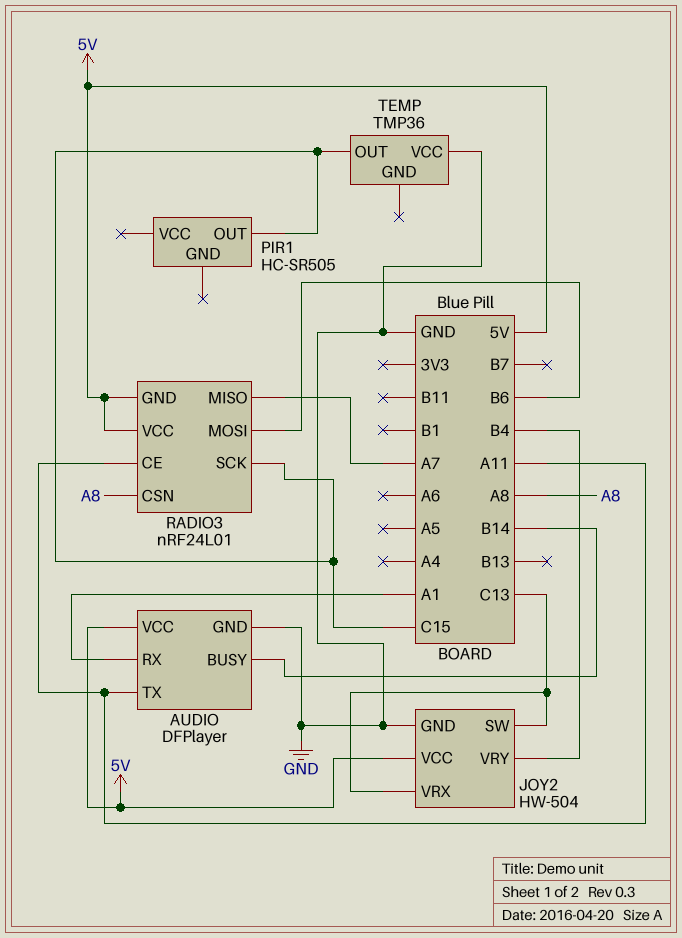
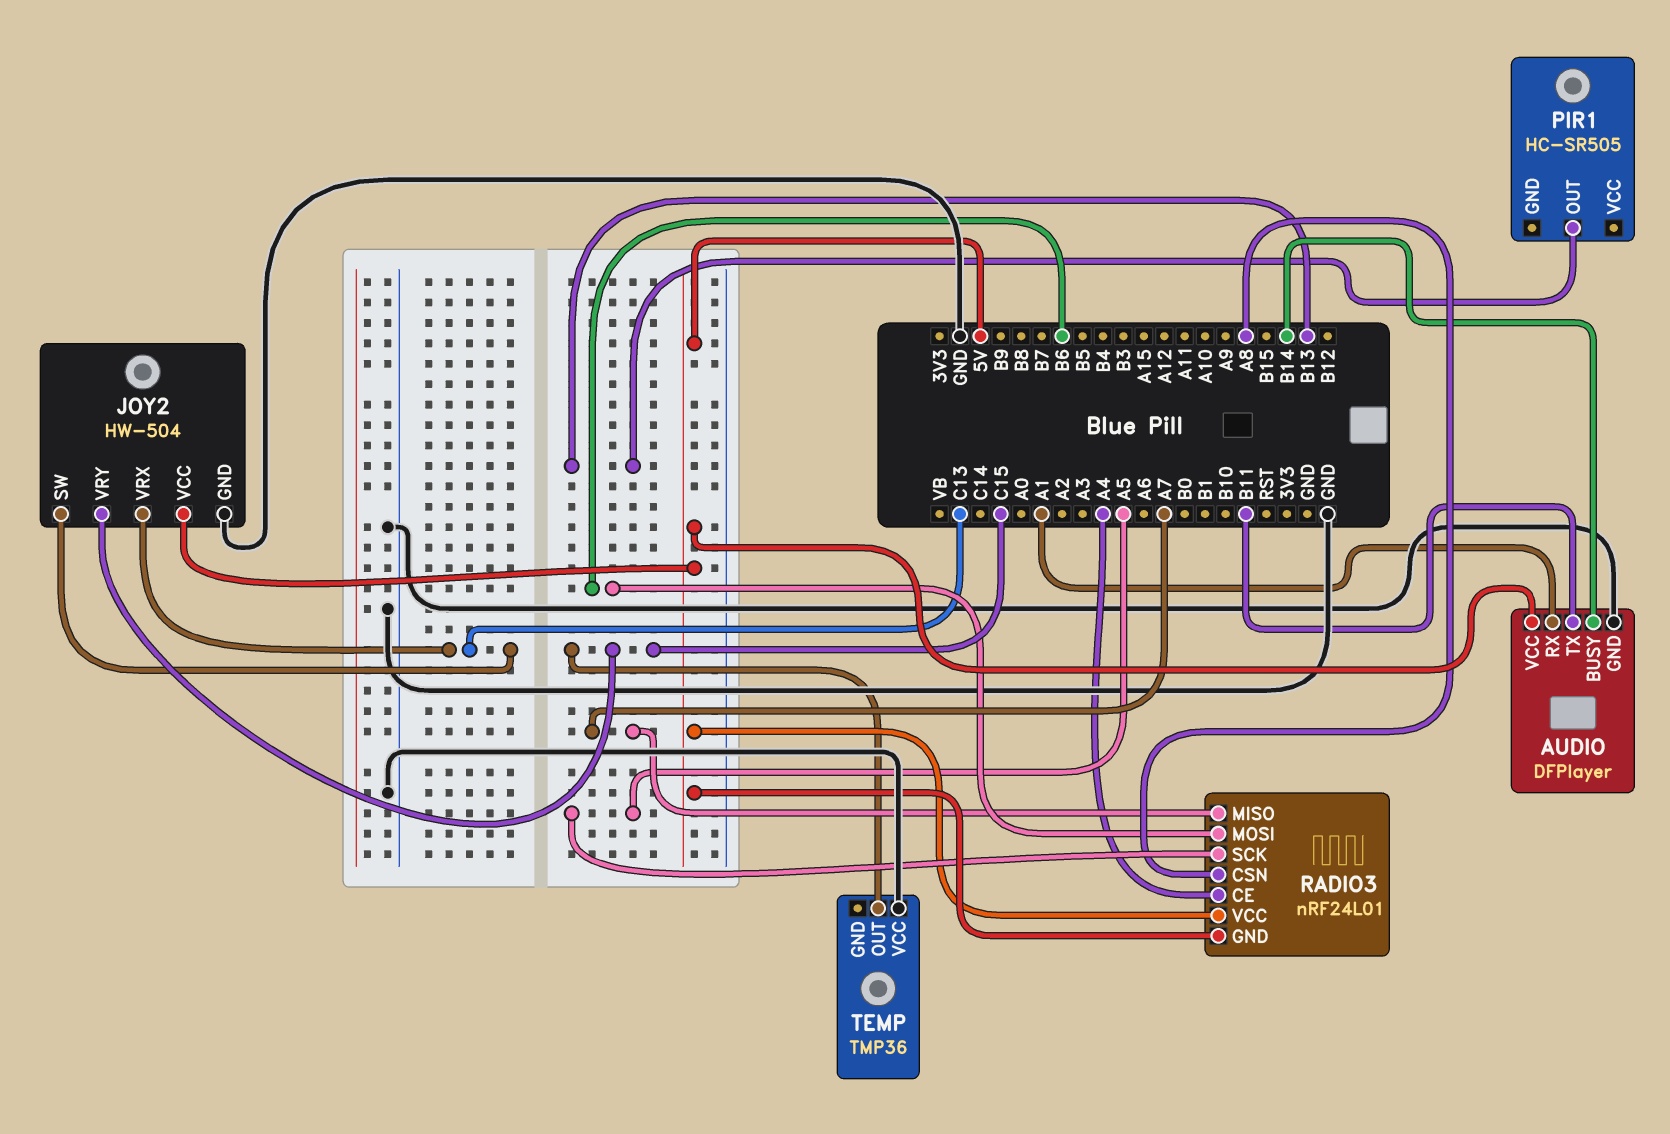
AUDIO pin TX: A11 -> B11
JOY2 pin VRY: B4 -> C15
PIR1 pin OUT: C15 -> B13
RADIO3 pin CE: A11 -> A4
RADIO3 pin SCK: C15 -> A5

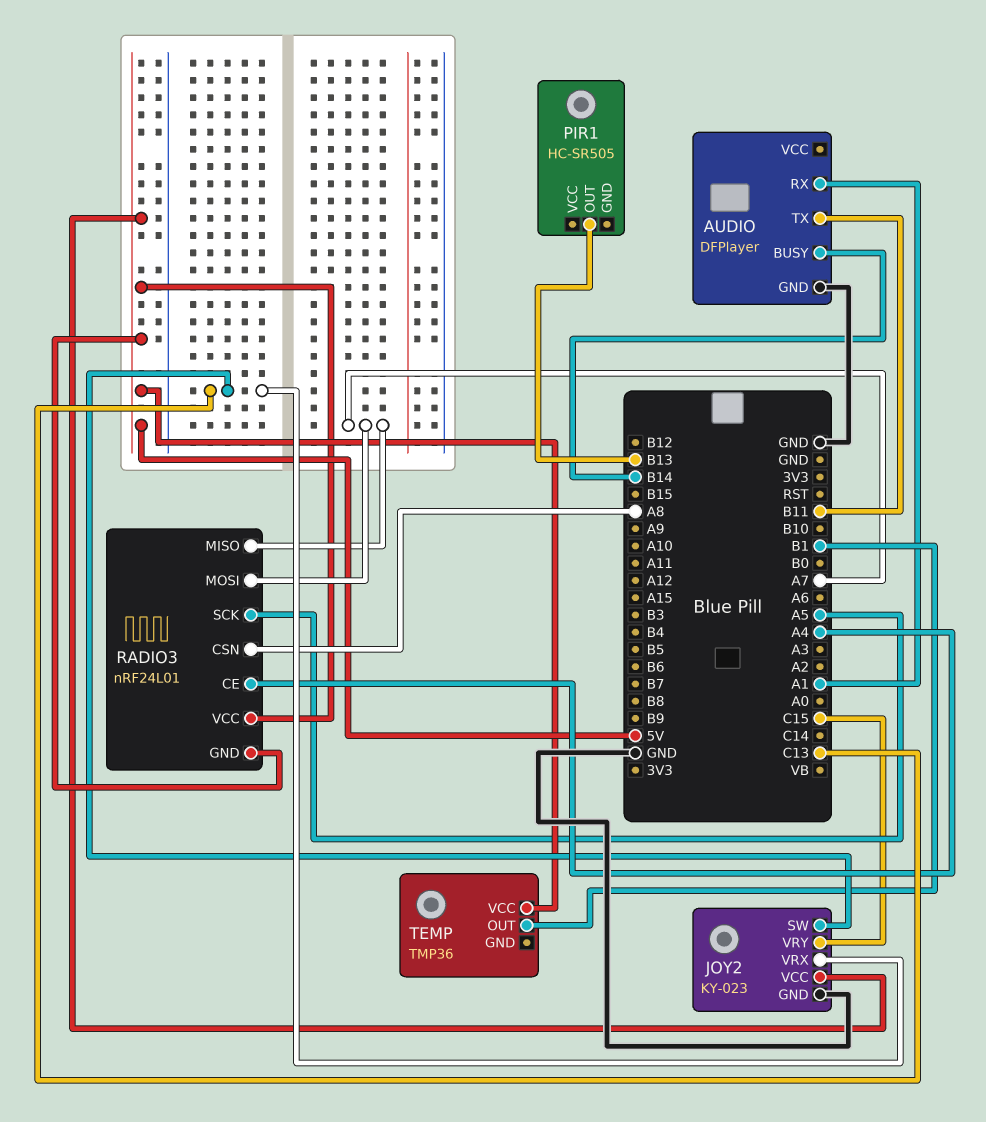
AUDIO pin VCC: 5V -> none
JOY2: HW-504 -> KY-023
RADIO3 pin MOSI: B6 -> A7
TEMP pin OUT: C15 -> B1
TEMP pin VCC: GND -> 5V

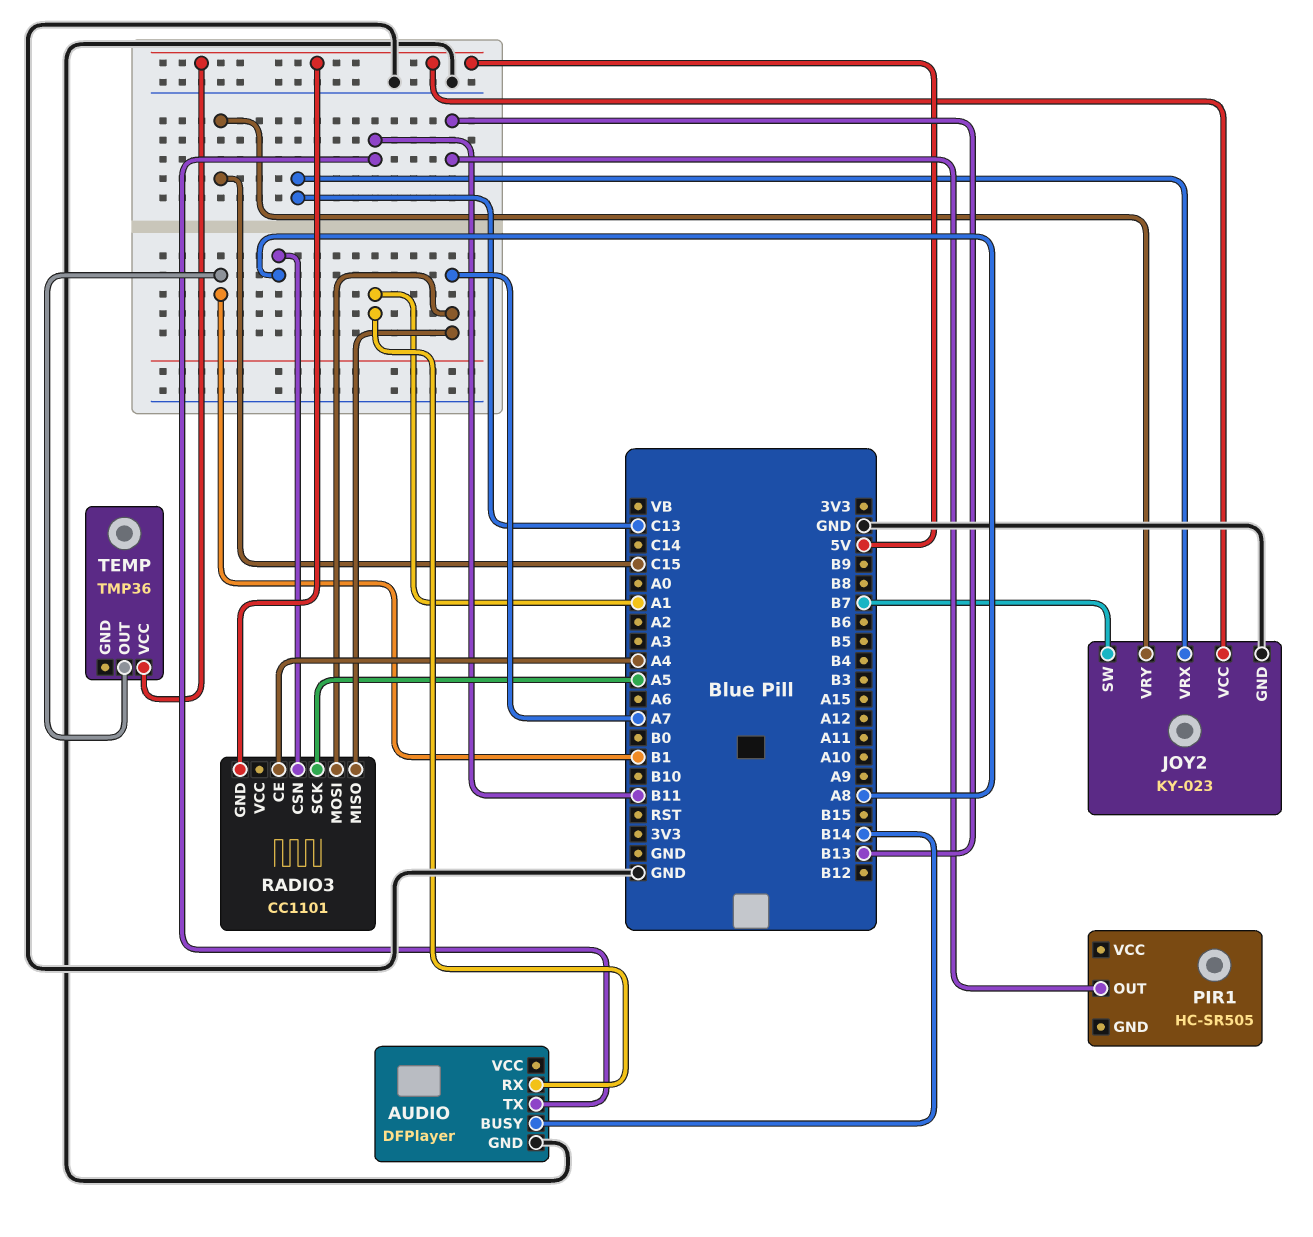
JOY2 pin SW: C13 -> B7
RADIO3: nRF24L01 -> CC1101
RADIO3 pin VCC: 5V -> none

